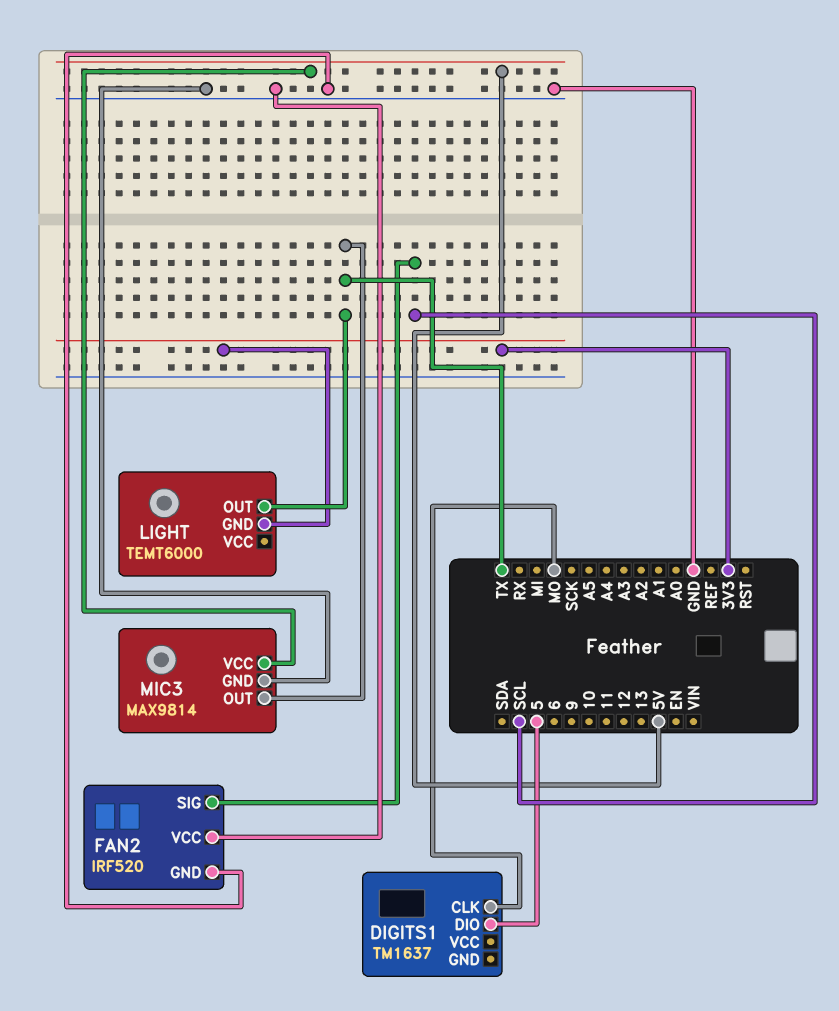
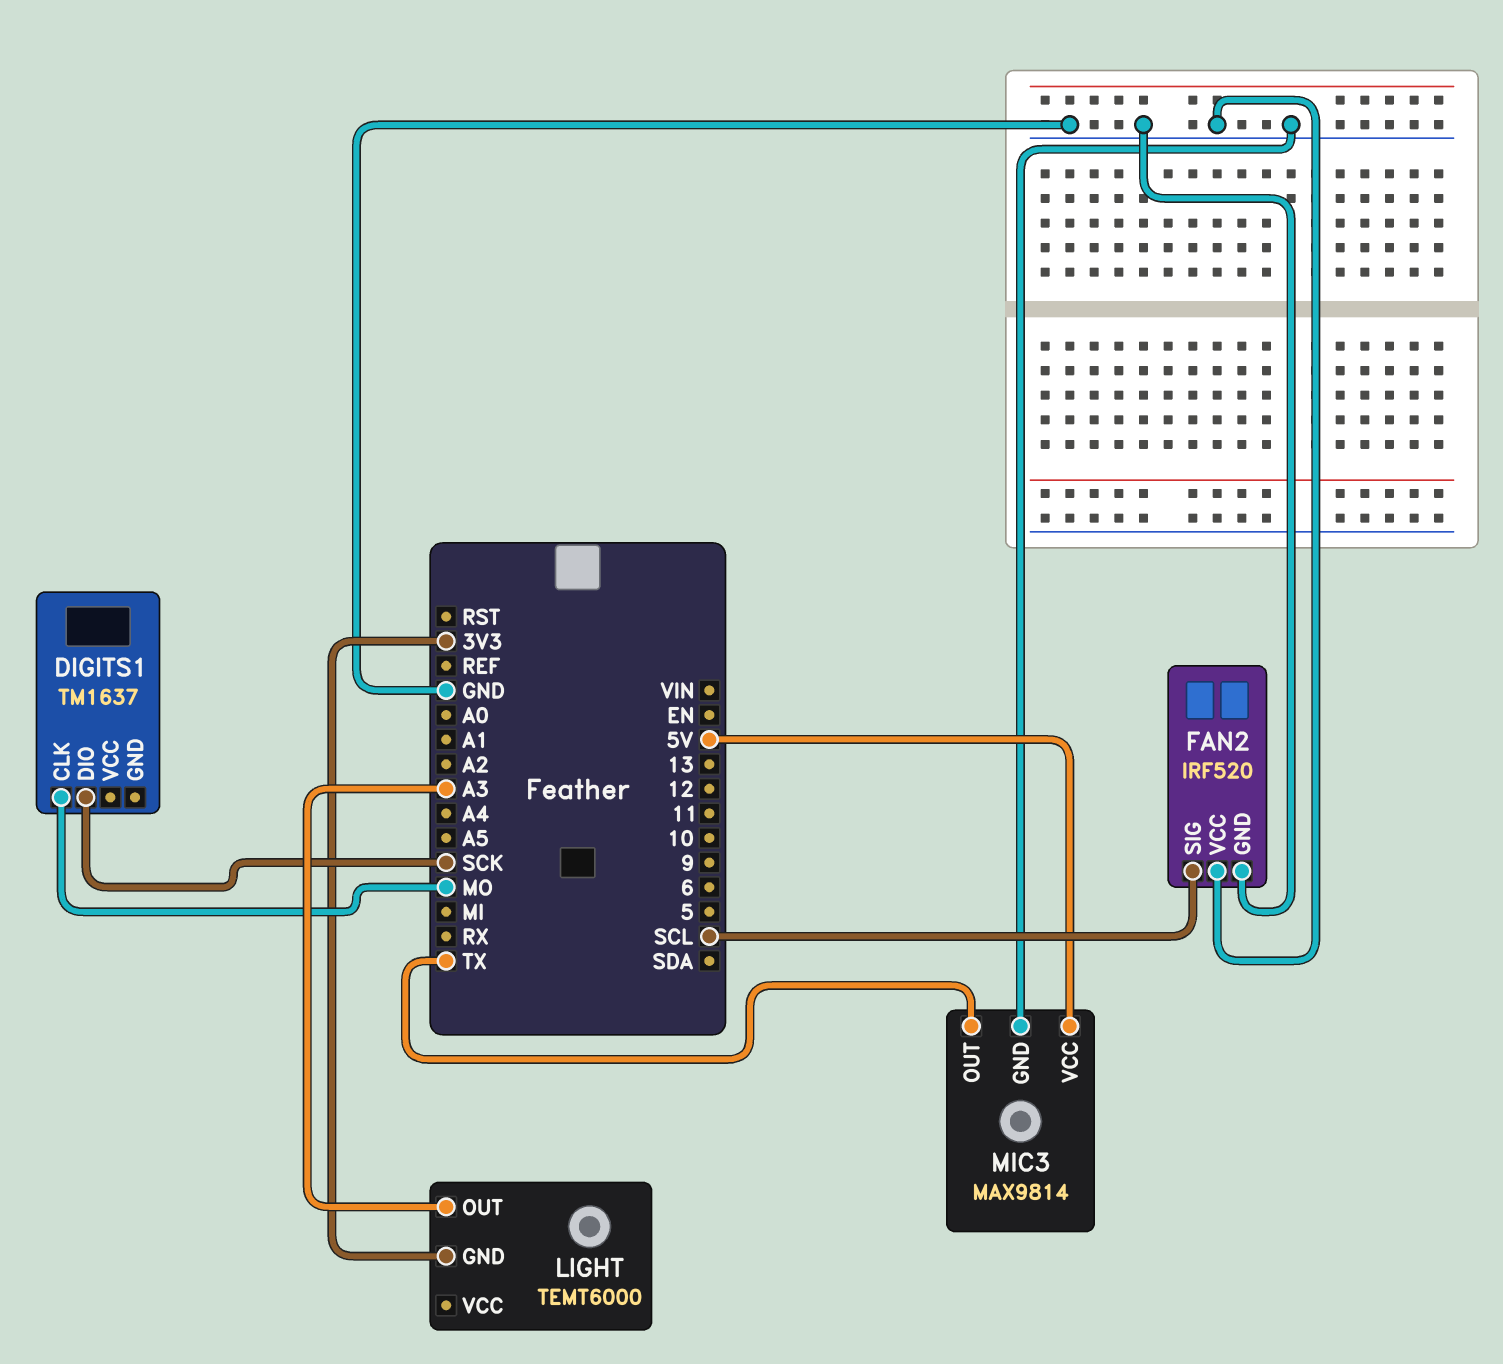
DIGITS1 pin DIO: 5 -> SCK
LIGHT pin OUT: TX -> A3

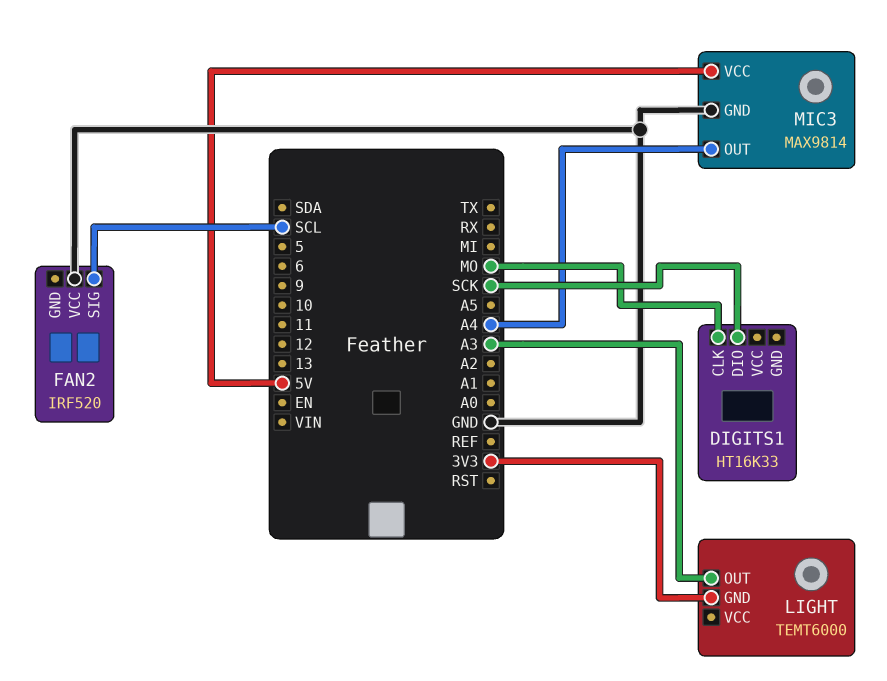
DIGITS1: TM1637 -> HT16K33
FAN2 pin GND: GND -> none
MIC3 pin OUT: TX -> A4

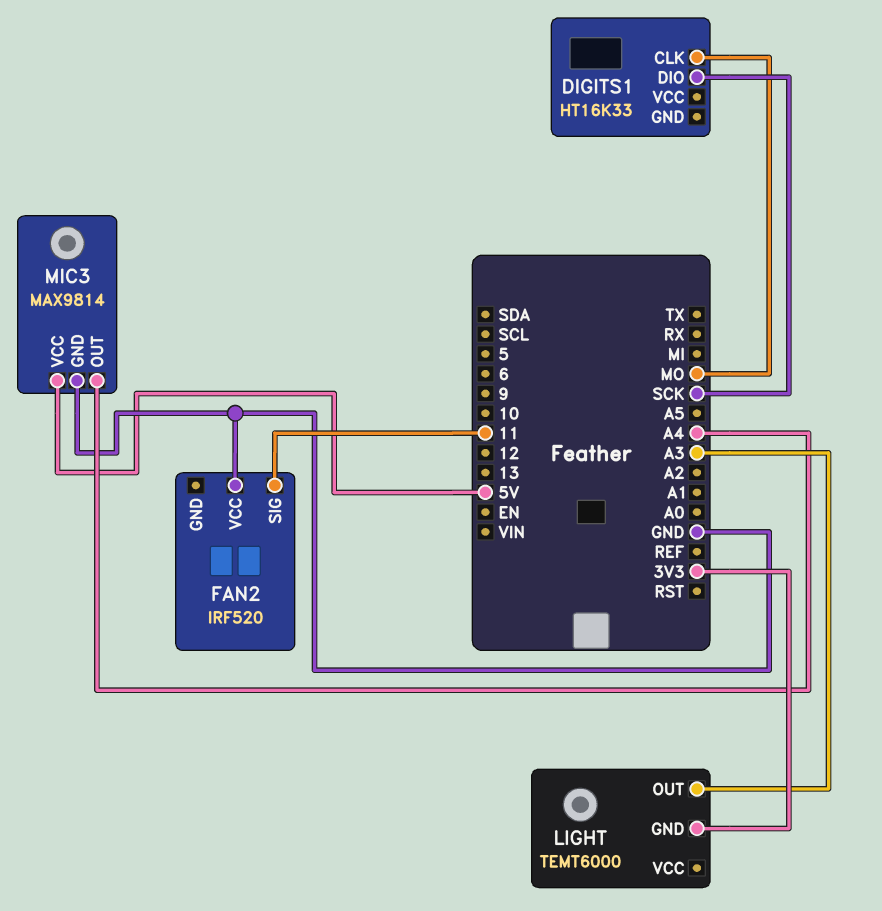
FAN2 pin SIG: SCL -> 11

